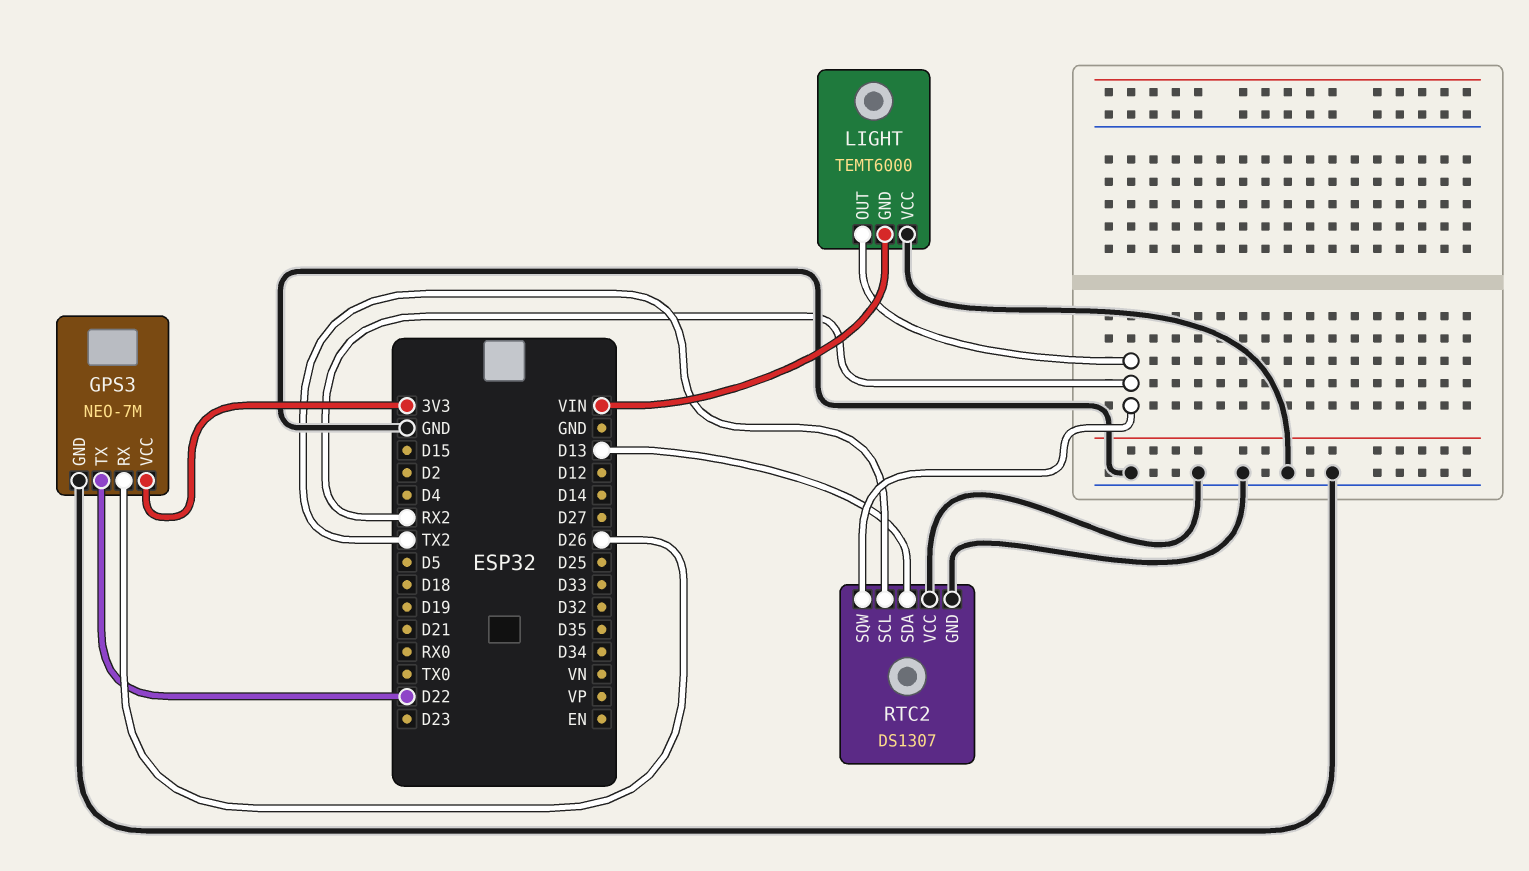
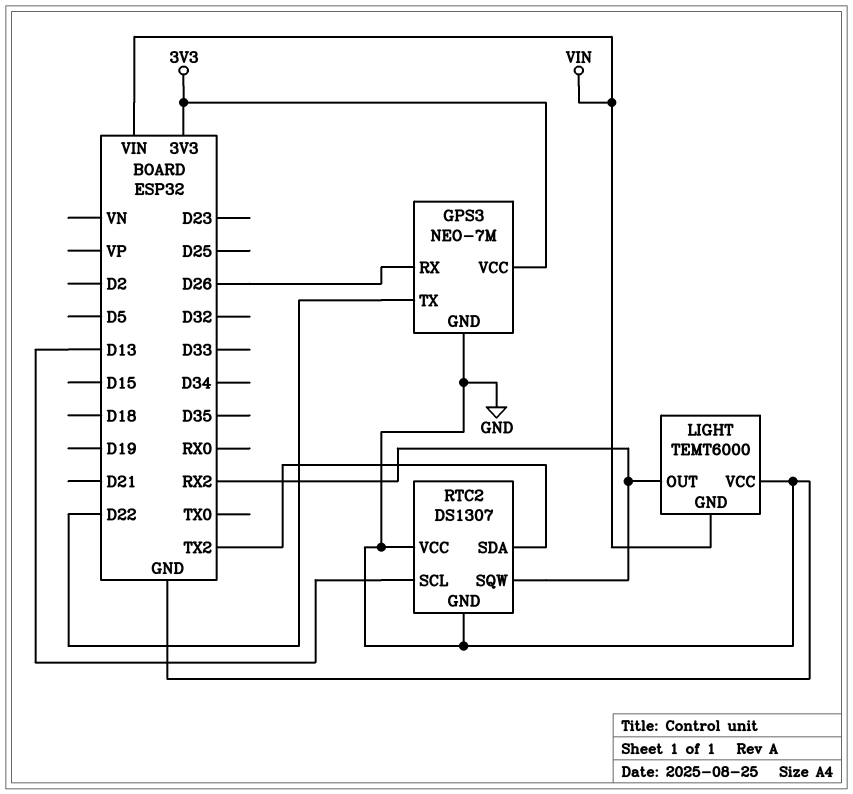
RTC2 pin SCL: TX2 -> D13
RTC2 pin SDA: D13 -> TX2

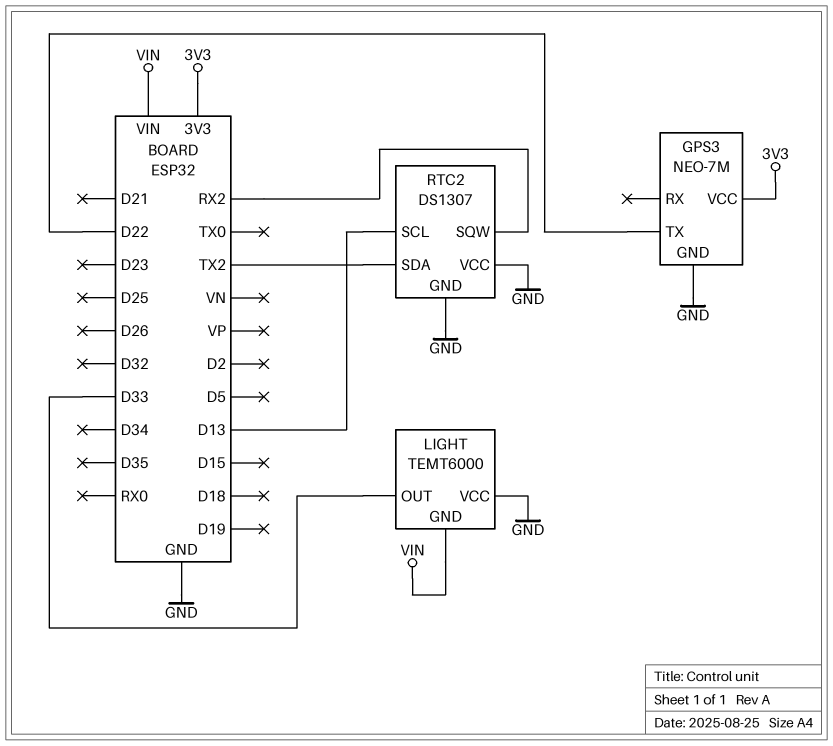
GPS3 pin RX: D26 -> none
LIGHT pin OUT: RX2 -> D33

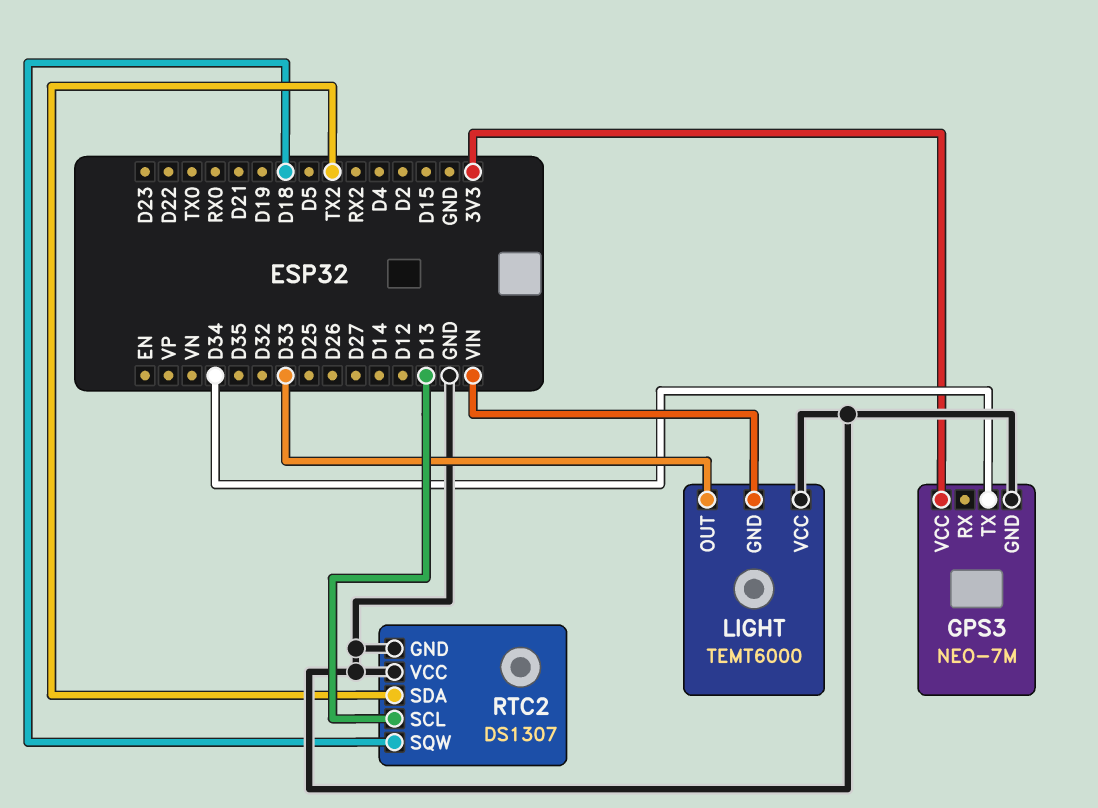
GPS3 pin TX: D22 -> D34
RTC2 pin SQW: RX2 -> D18

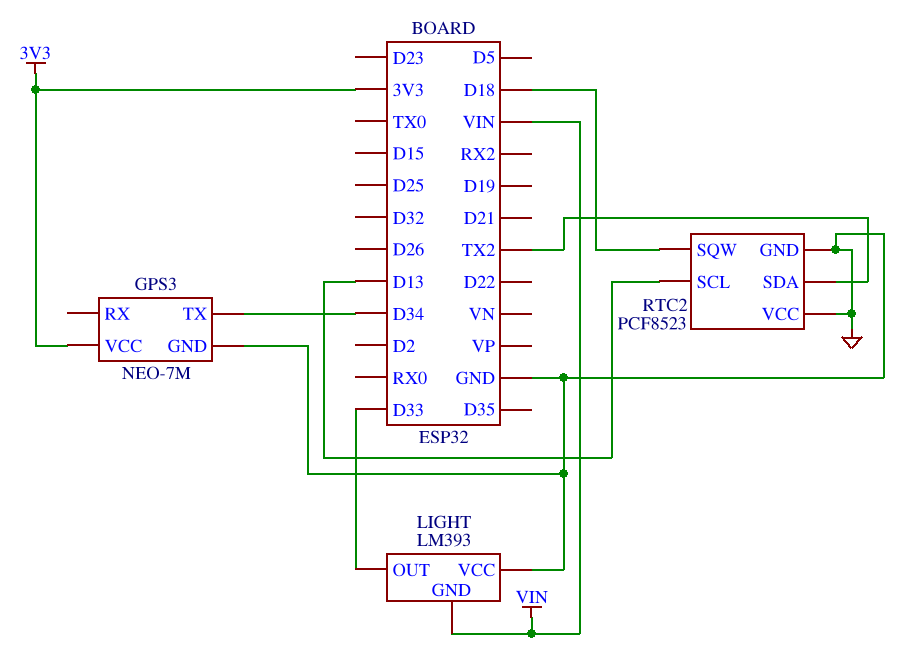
LIGHT: TEMT6000 -> LM393
RTC2: DS1307 -> PCF8523

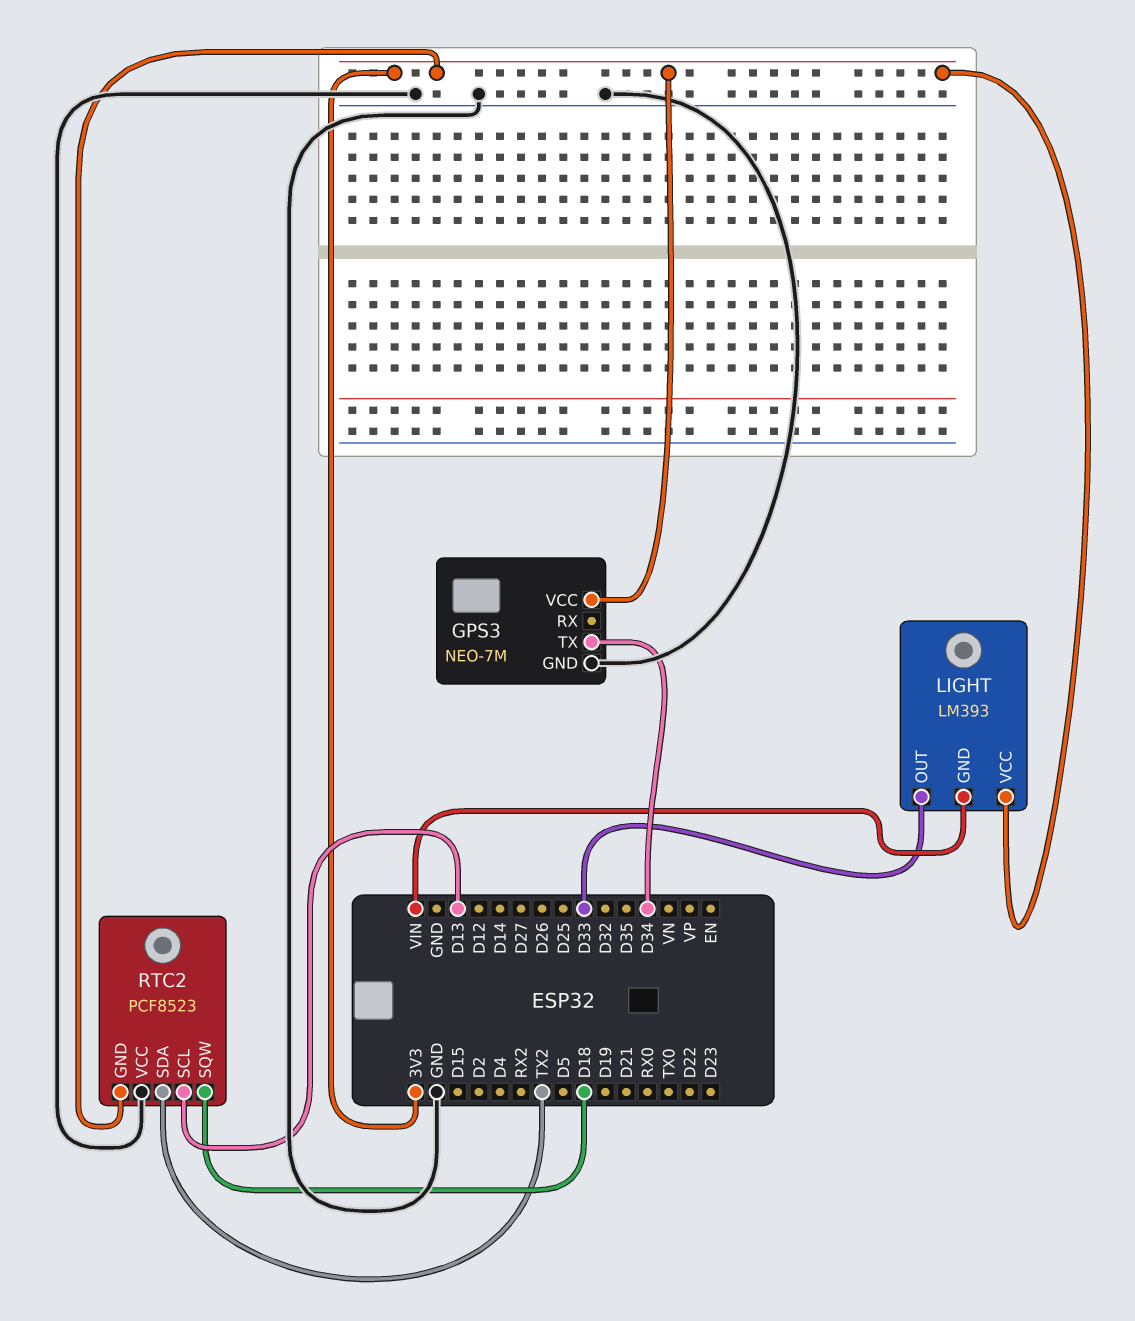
LIGHT pin VCC: GND -> 3V3
RTC2 pin GND: GND -> 3V3

